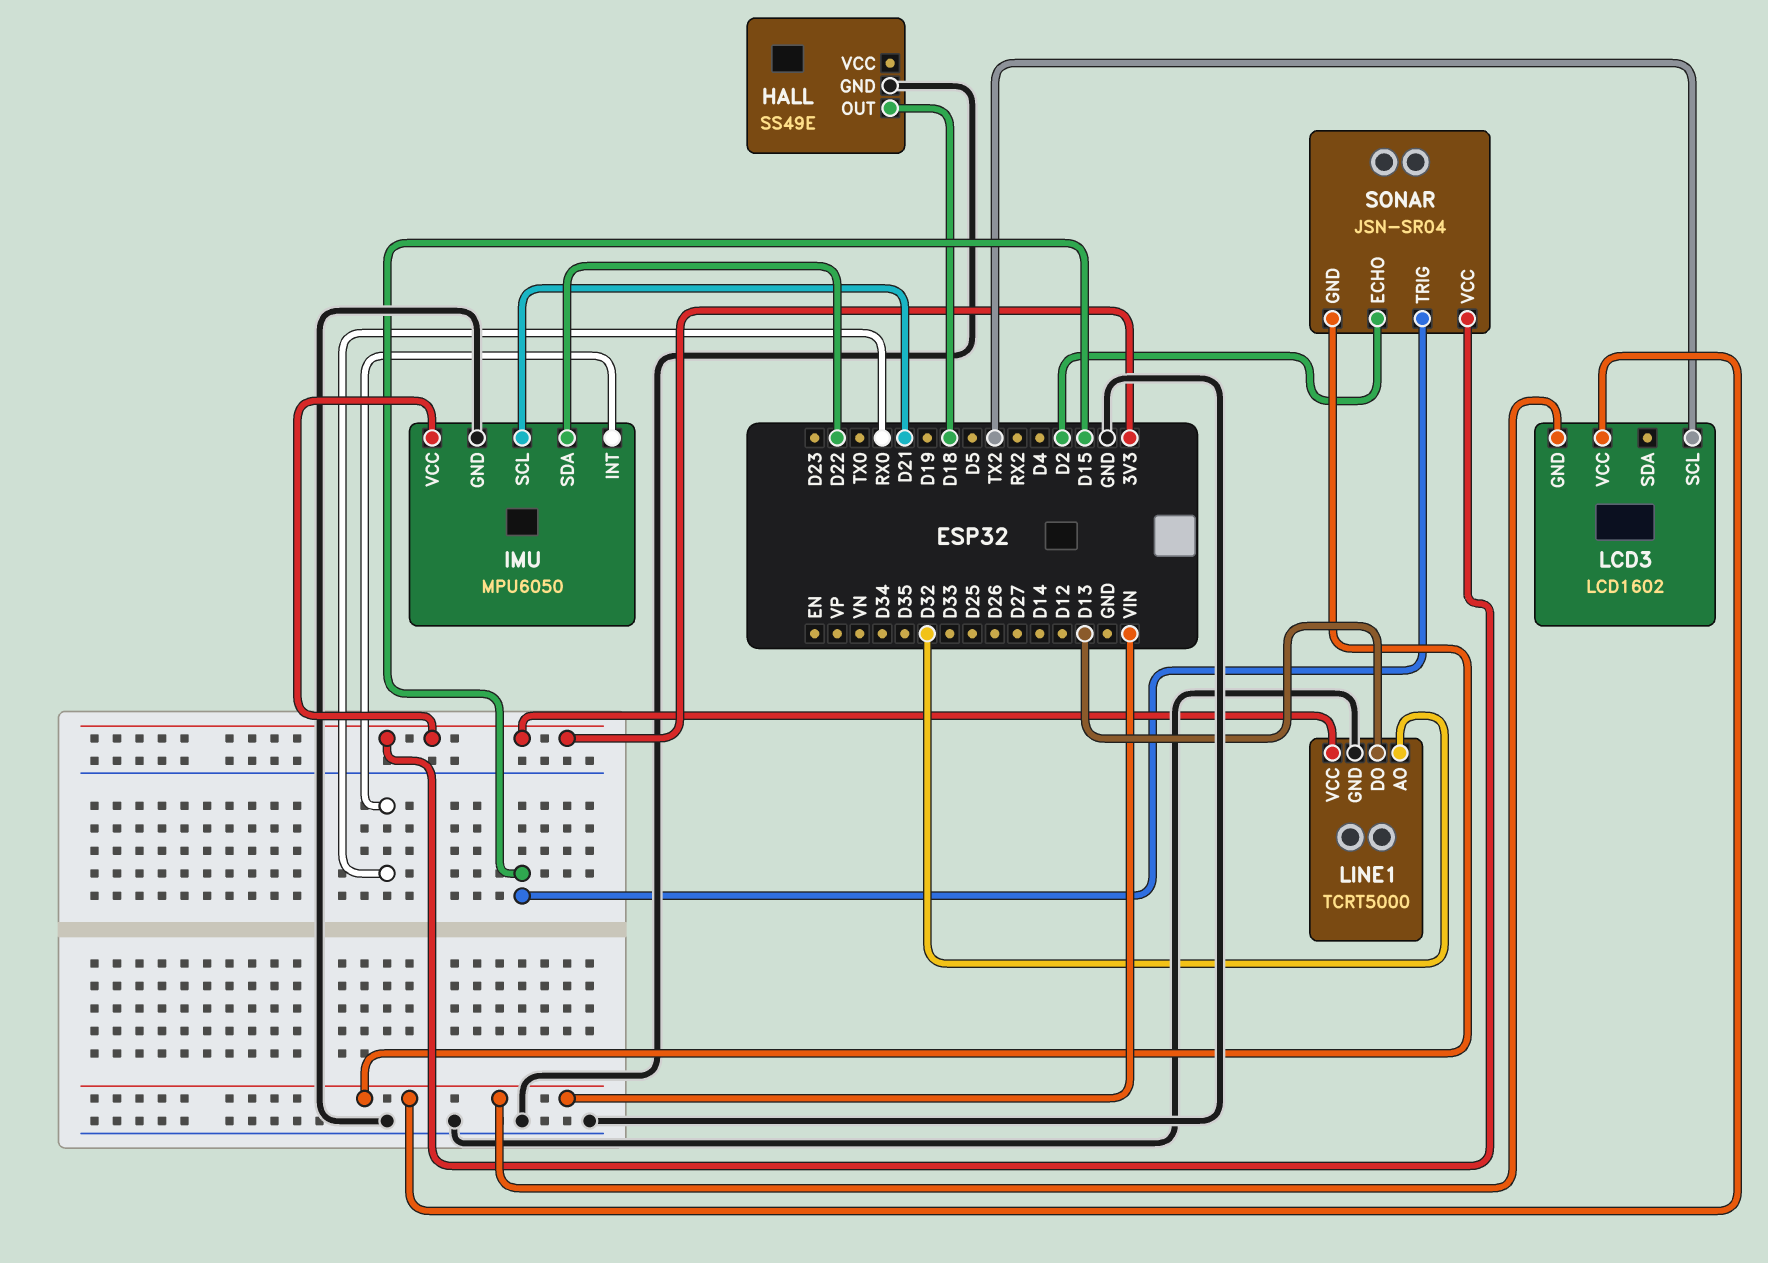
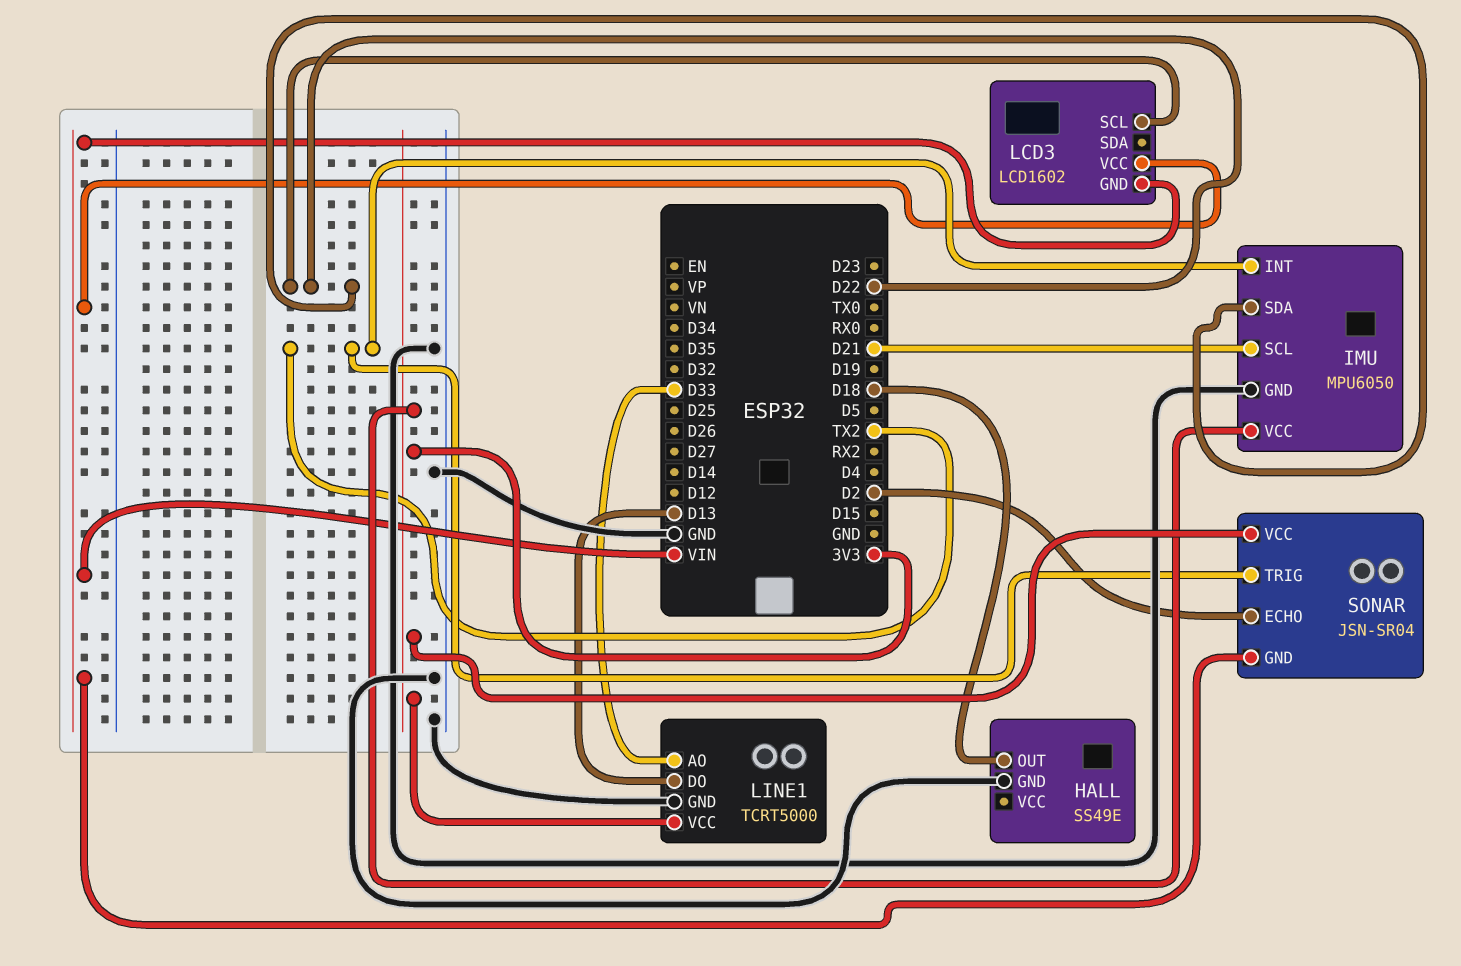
IMU pin INT: RX0 -> TX2
LCD3 pin SCL: TX2 -> D22
LINE1 pin AO: D32 -> D33
SONAR pin TRIG: D15 -> TX2

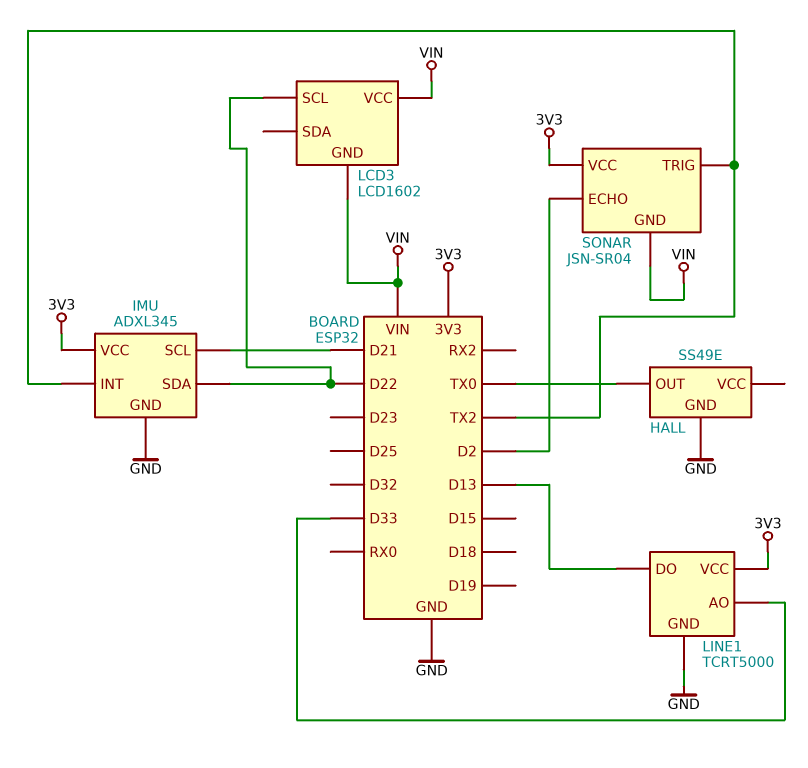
HALL pin OUT: D18 -> TX0
IMU: MPU6050 -> ADXL345

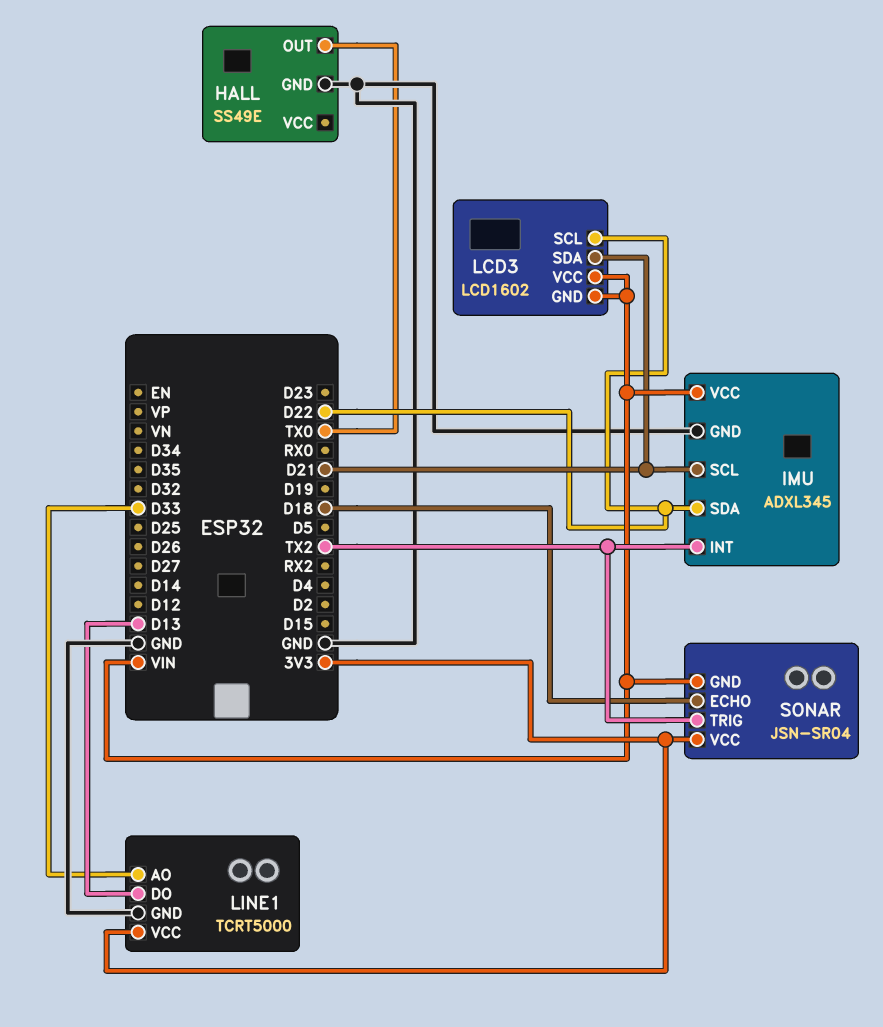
IMU pin VCC: 3V3 -> VIN
LCD3 pin SDA: none -> D21
SONAR pin ECHO: D2 -> D18

